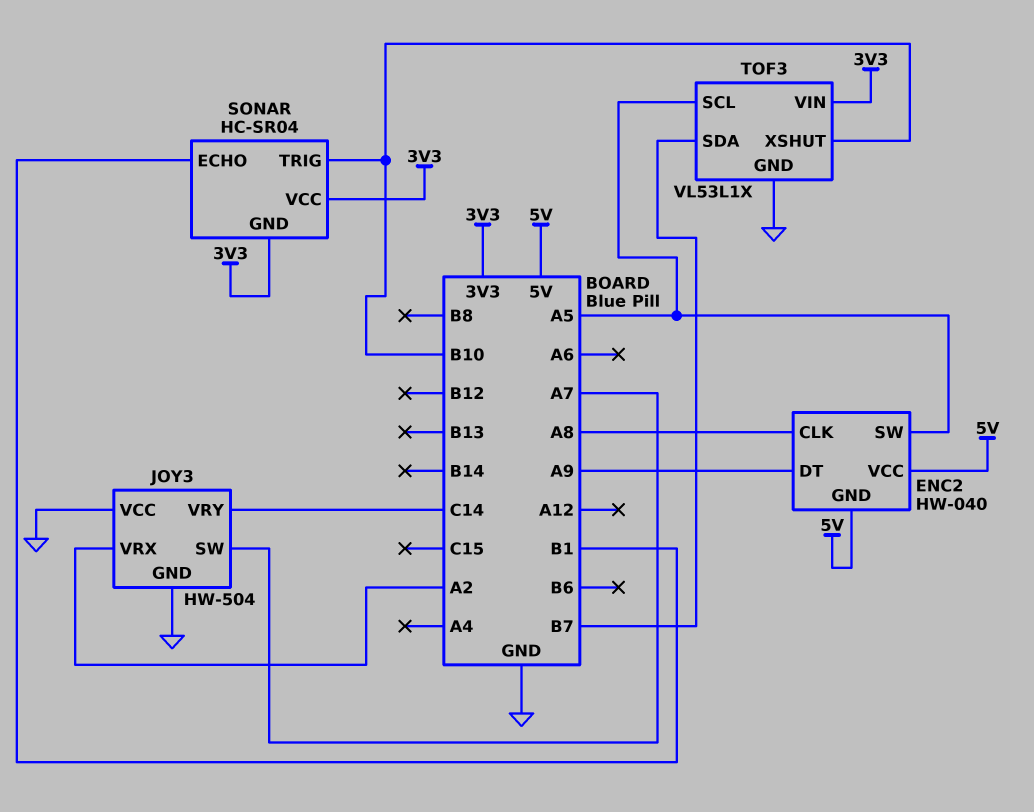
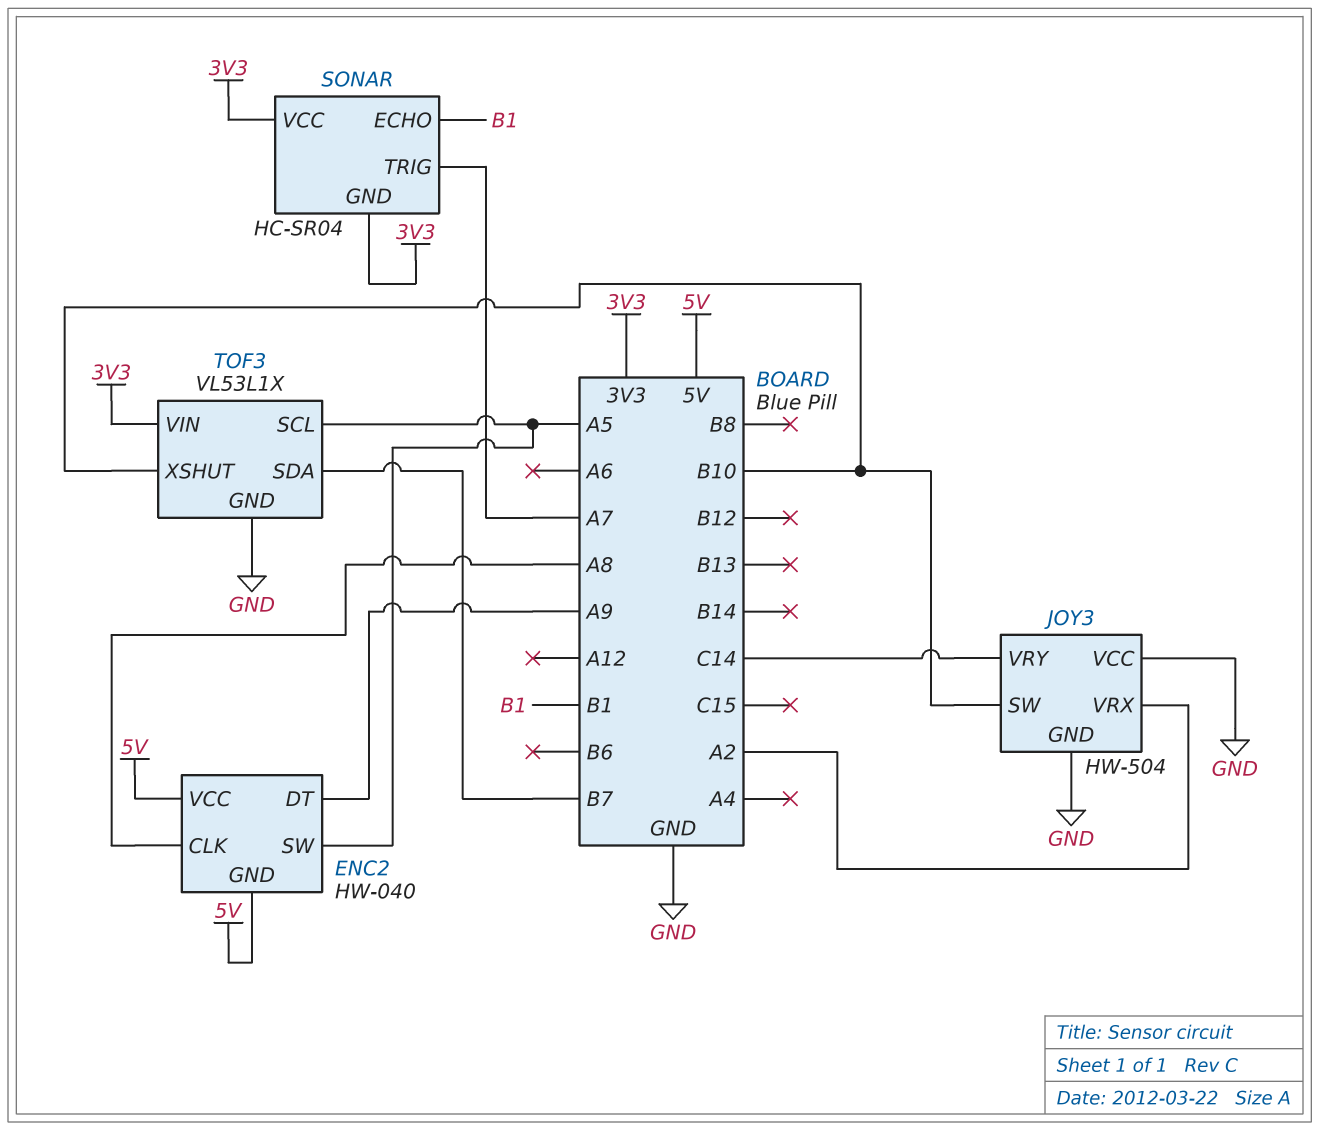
JOY3 pin SW: A7 -> B10
SONAR pin TRIG: B10 -> A7

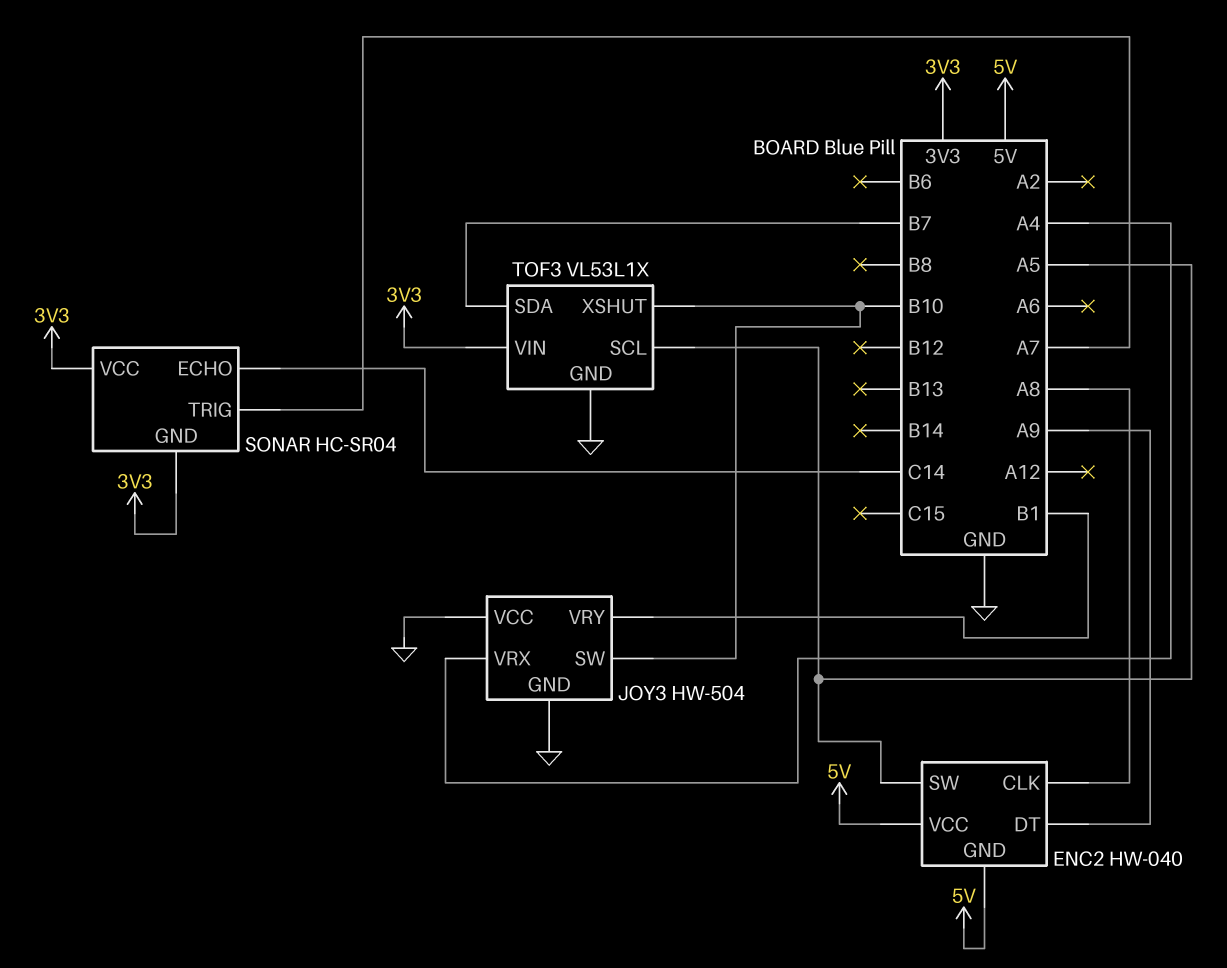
JOY3 pin VRX: A2 -> A4
JOY3 pin VRY: C14 -> B1
SONAR pin ECHO: B1 -> C14

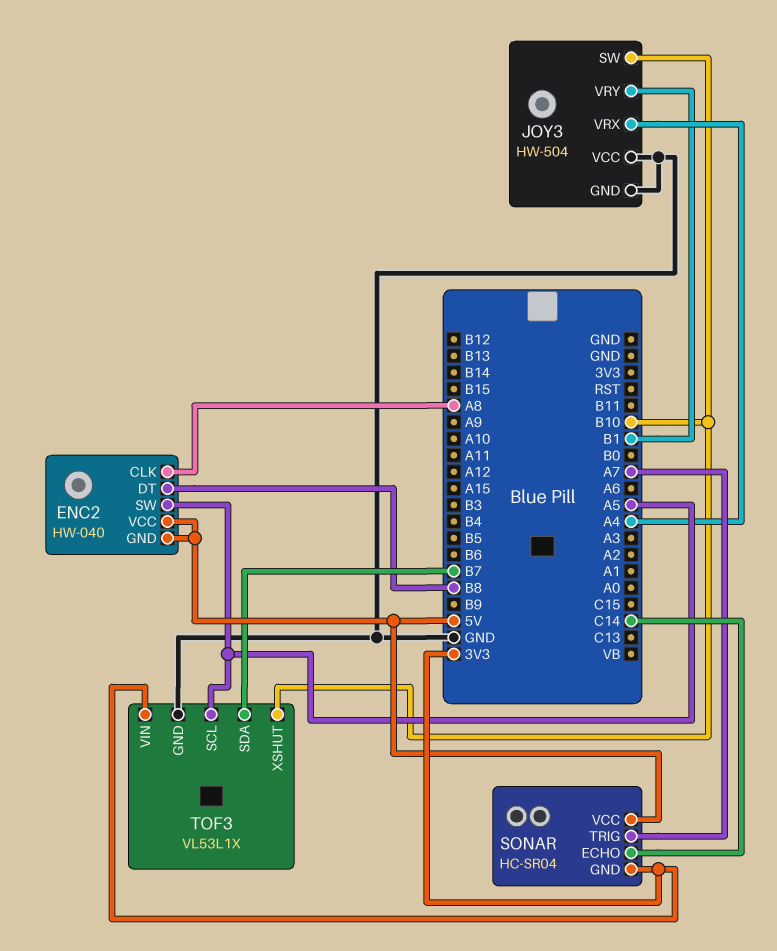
ENC2 pin DT: A9 -> B8
SONAR pin VCC: 3V3 -> 5V

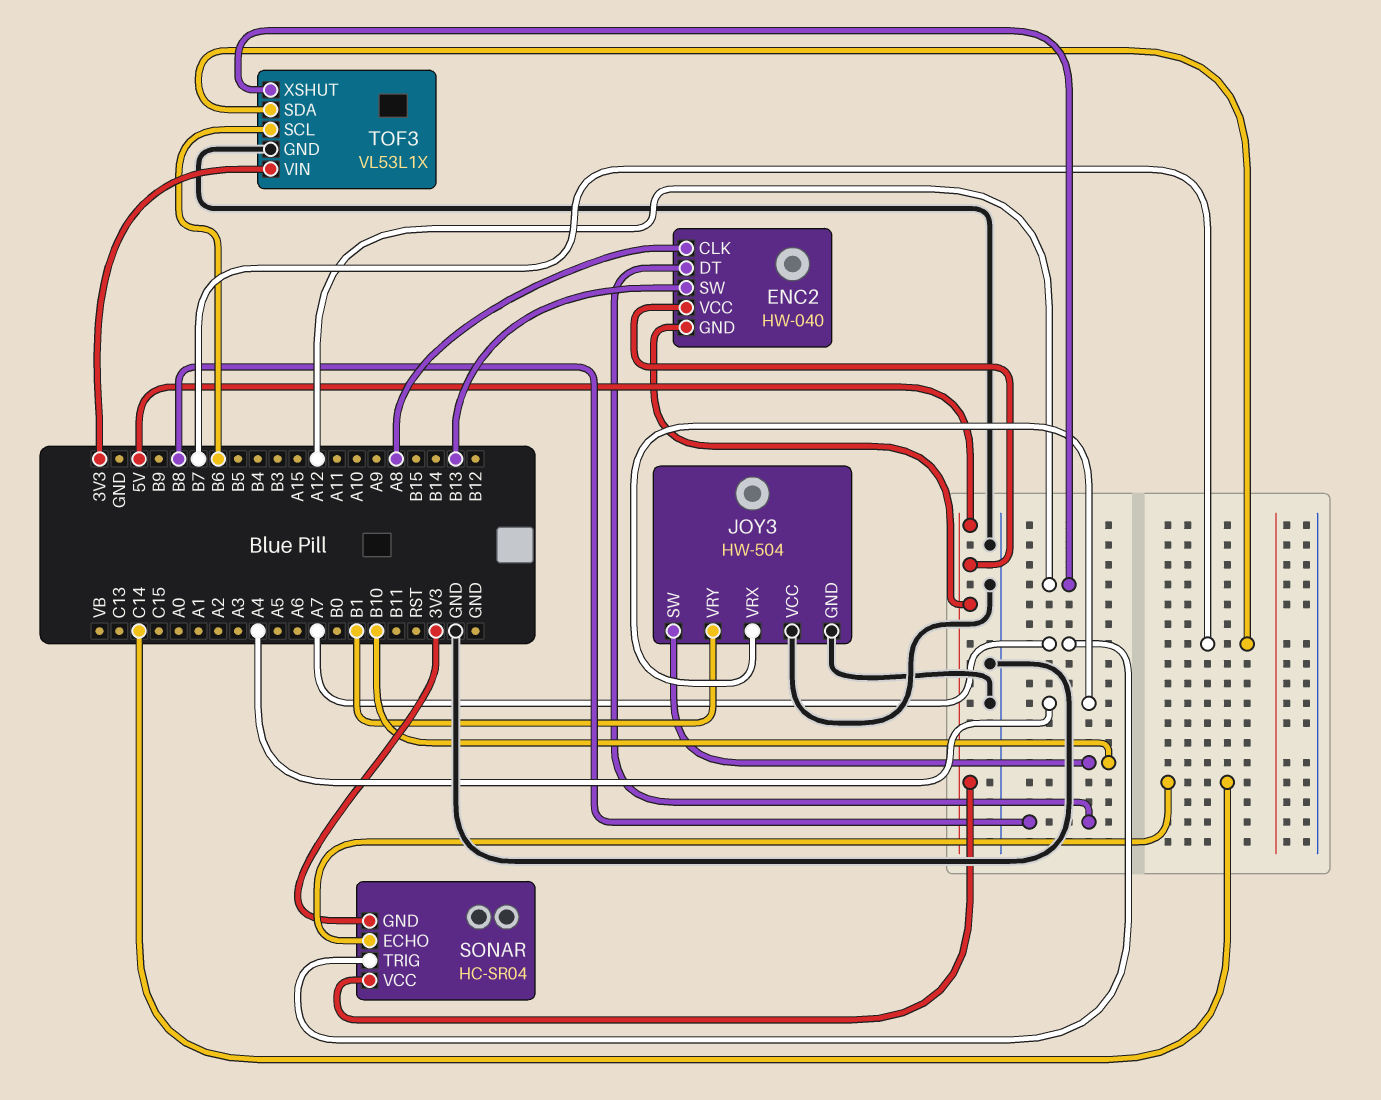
ENC2 pin SW: A5 -> B13
TOF3 pin SCL: A5 -> B6
TOF3 pin XSHUT: B10 -> A12

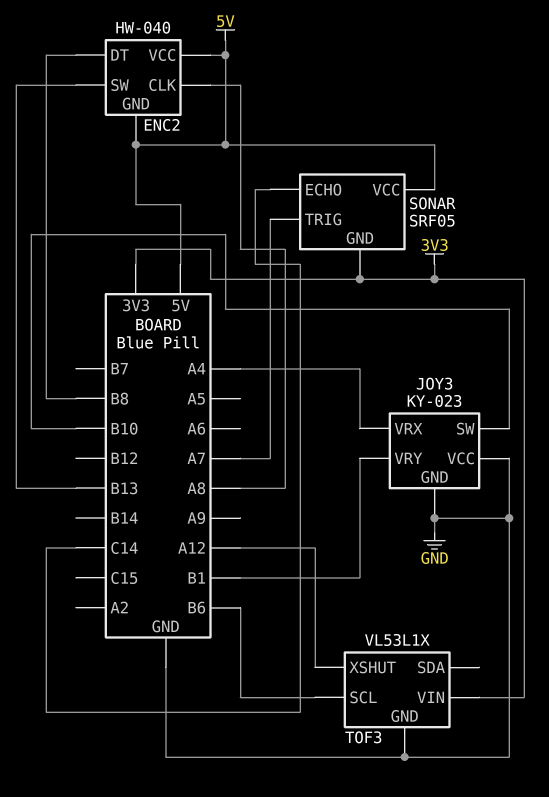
JOY3: HW-504 -> KY-023
SONAR: HC-SR04 -> SRF05
TOF3 pin SDA: B7 -> none

